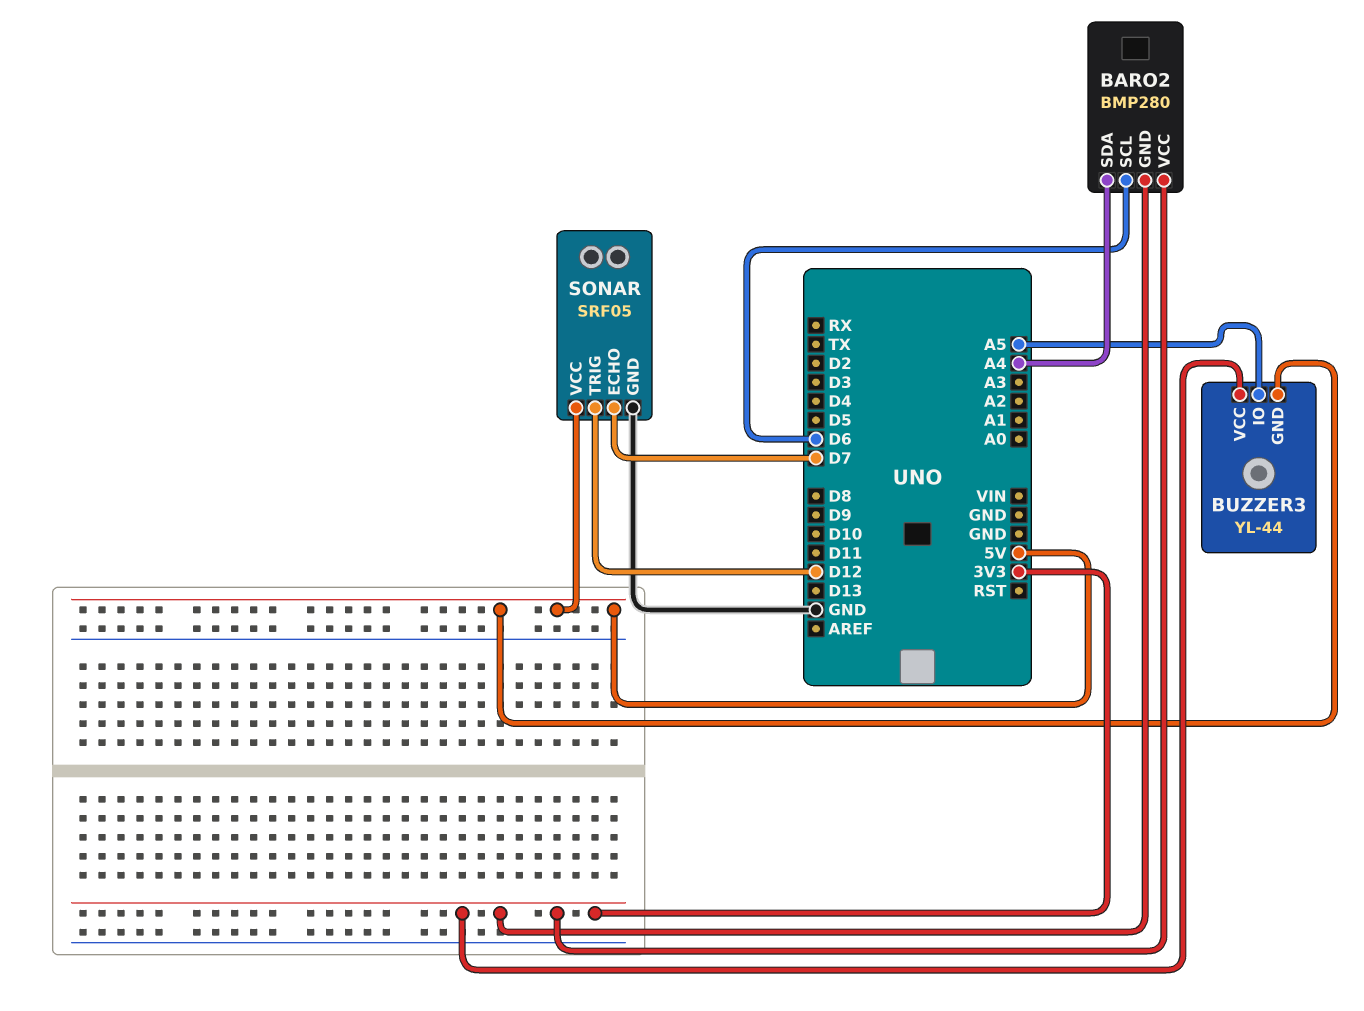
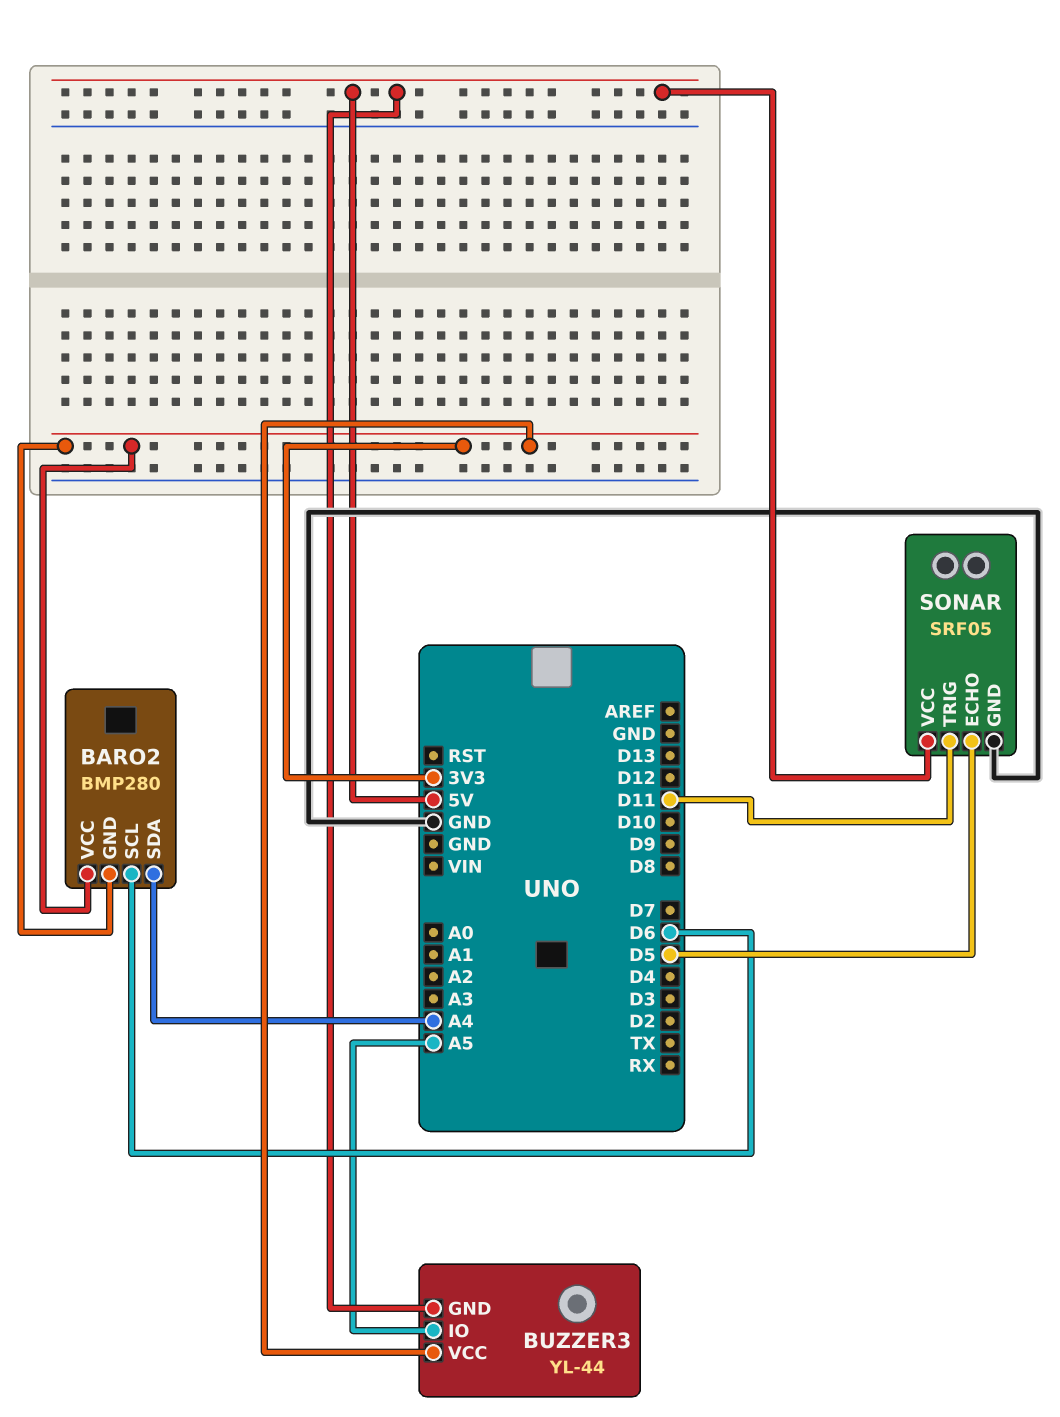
SONAR pin ECHO: D7 -> D5
SONAR pin TRIG: D12 -> D11

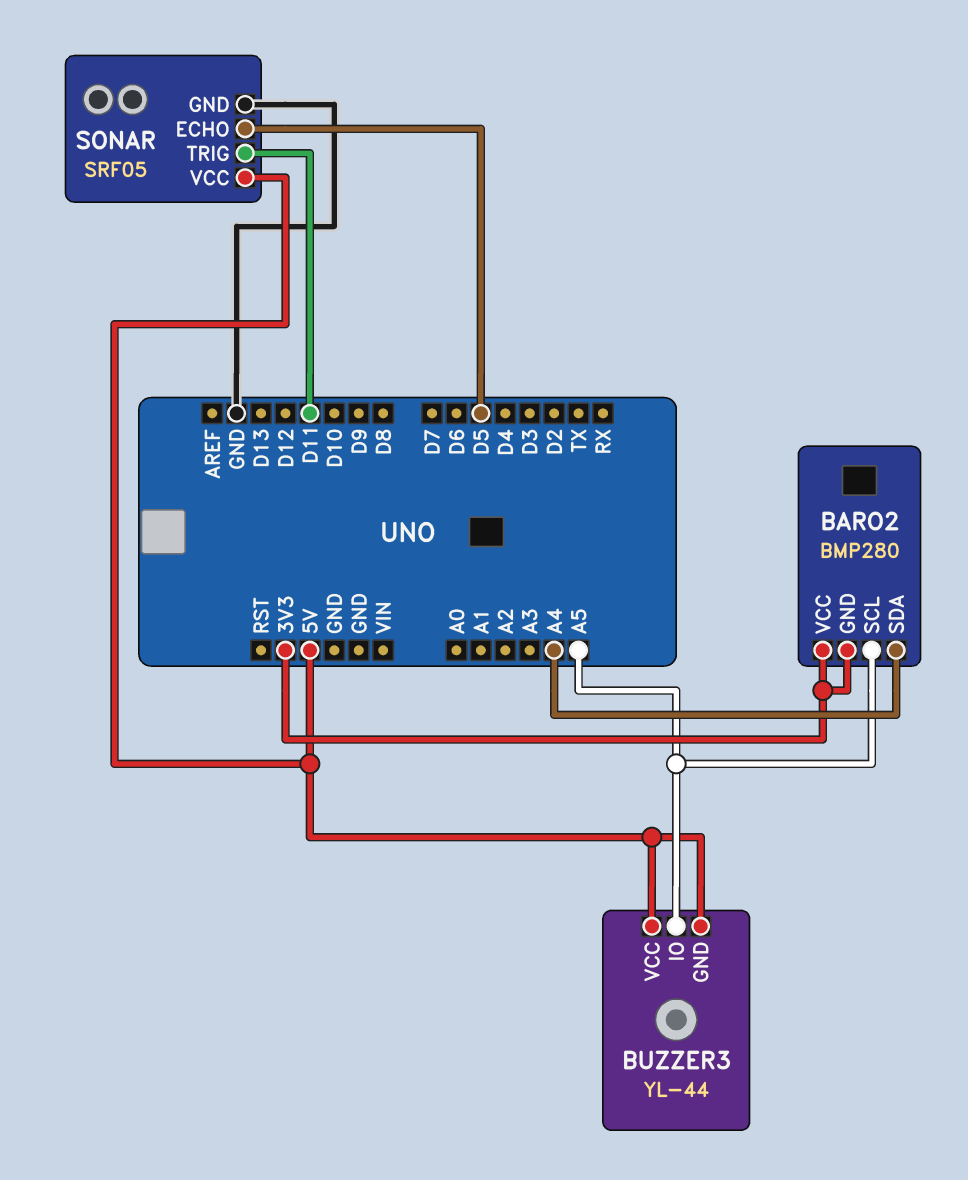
BARO2 pin SCL: D6 -> A5
BUZZER3 pin VCC: 3V3 -> 5V

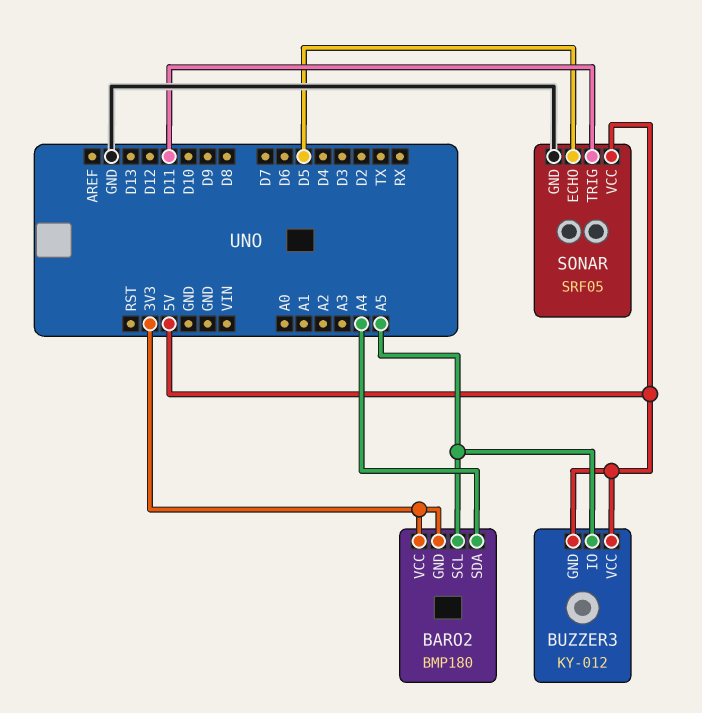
BARO2: BMP280 -> BMP180
BUZZER3: YL-44 -> KY-012

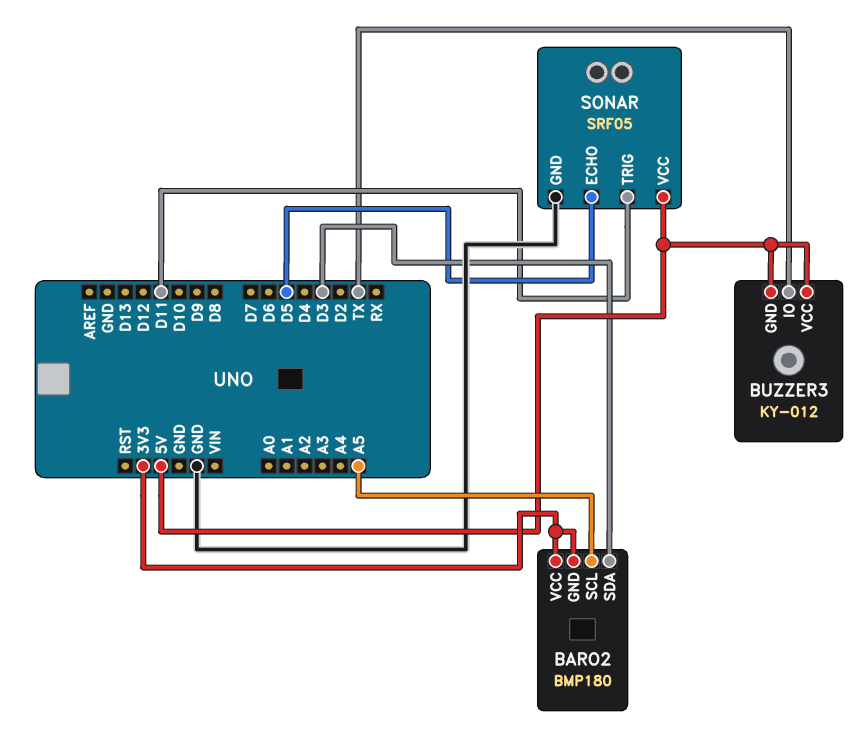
BARO2 pin SDA: A4 -> D3
BUZZER3 pin IO: A5 -> TX

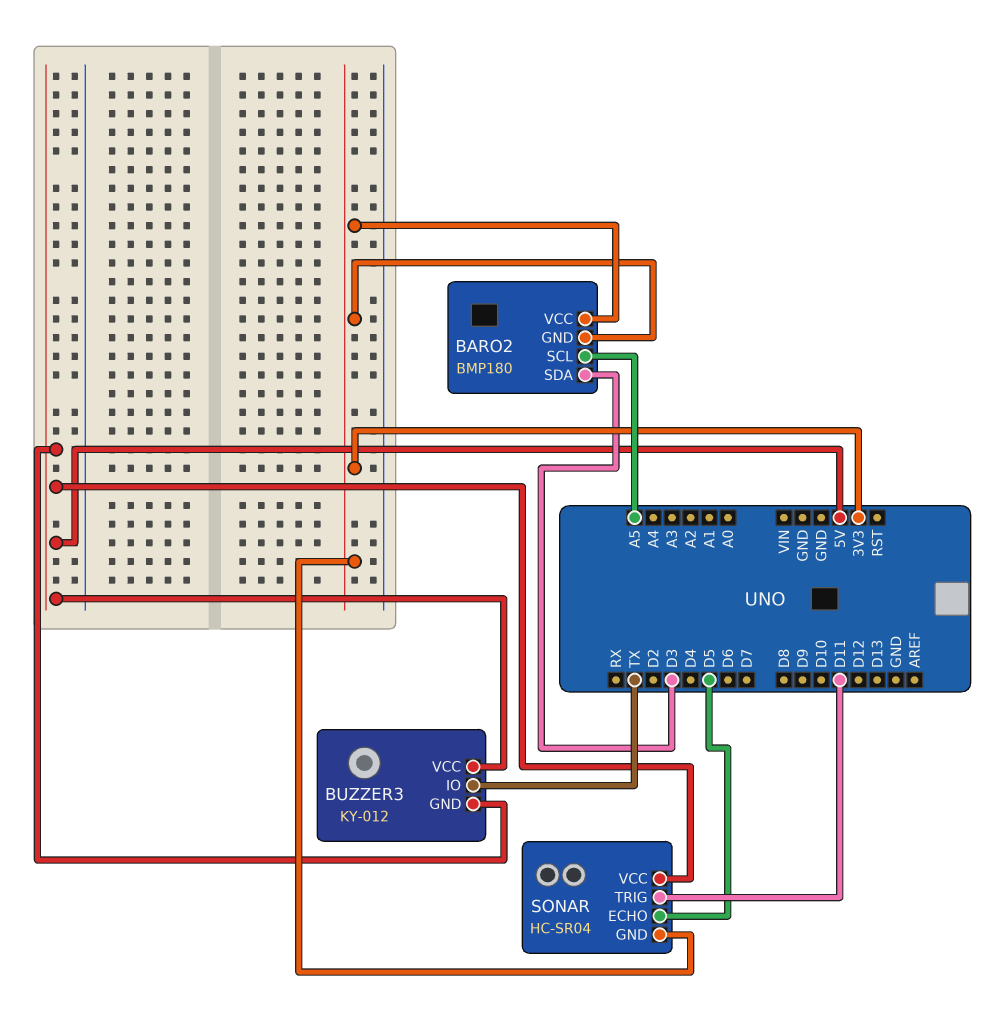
SONAR: SRF05 -> HC-SR04
SONAR pin GND: GND -> 3V3

